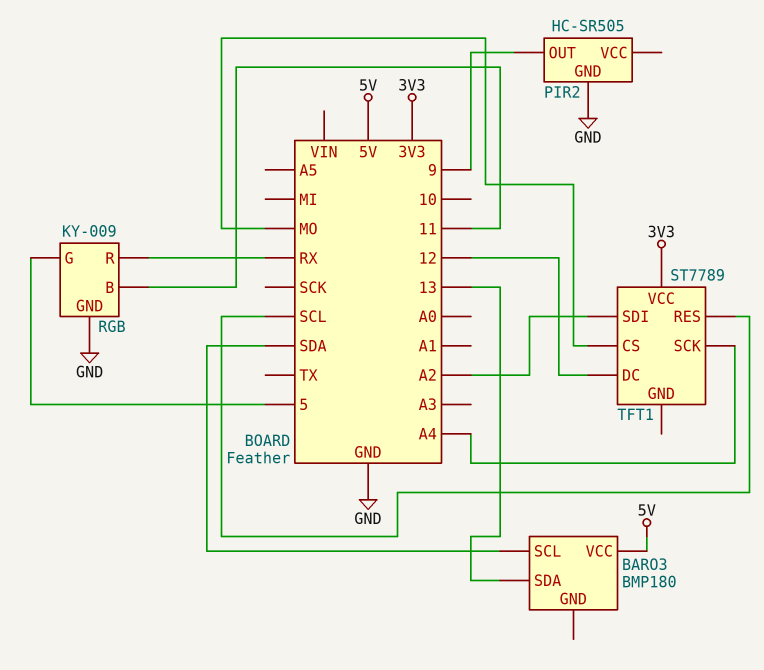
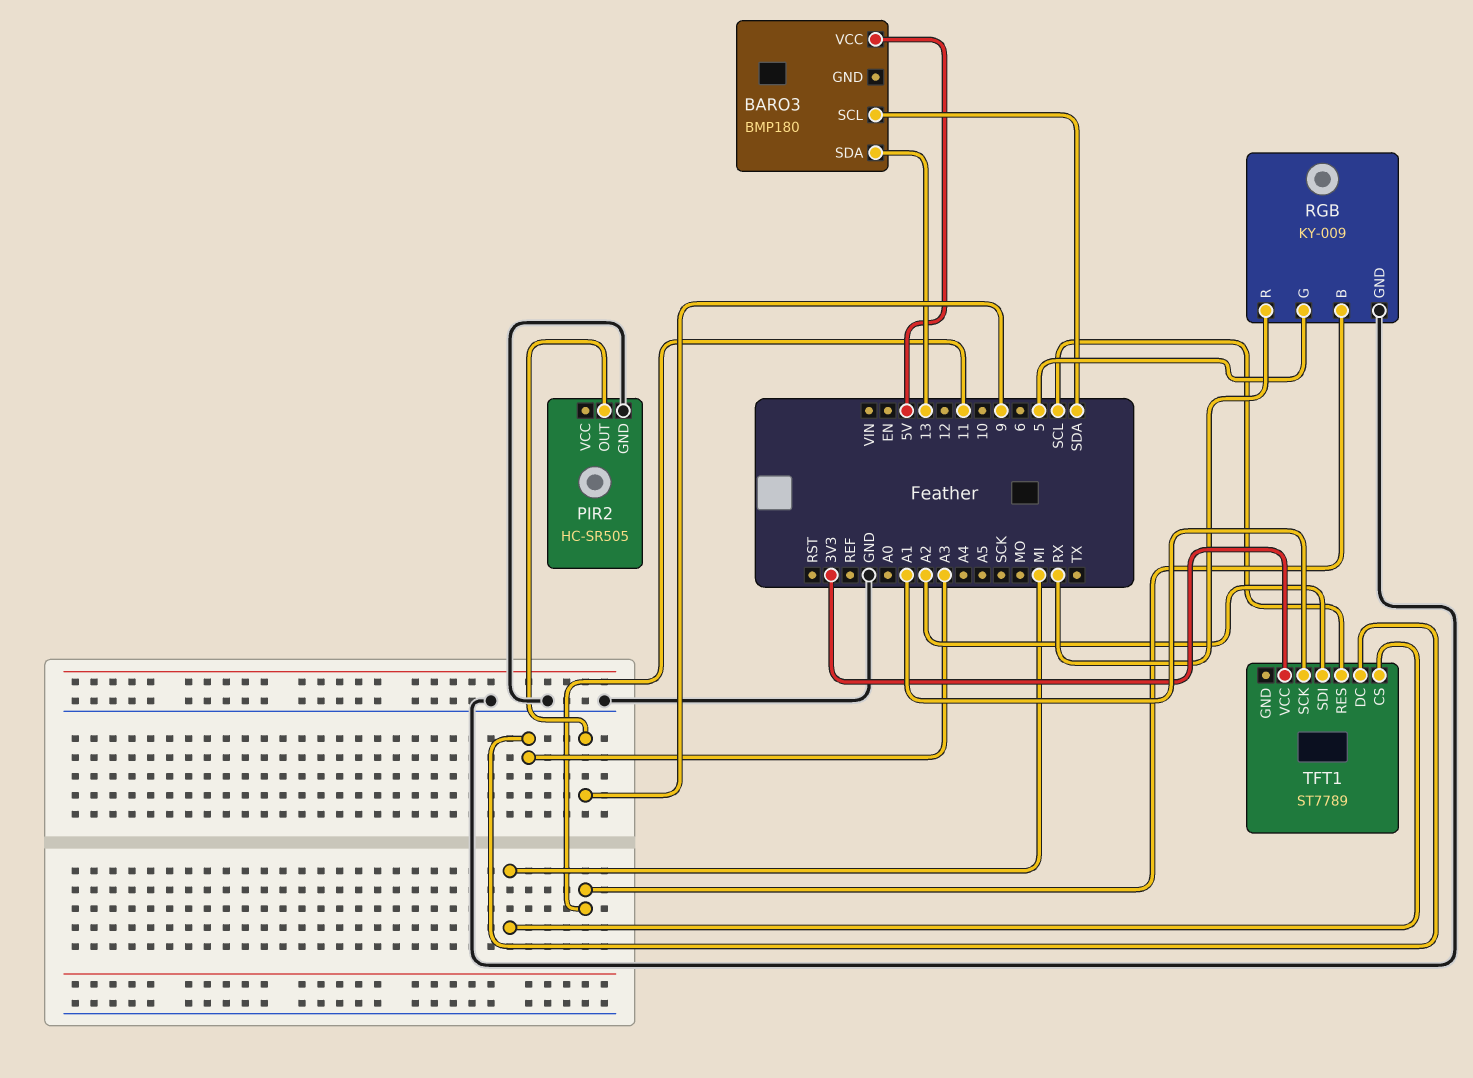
TFT1 pin CS: MO -> MI
TFT1 pin DC: 12 -> A3
TFT1 pin SCK: A4 -> A1

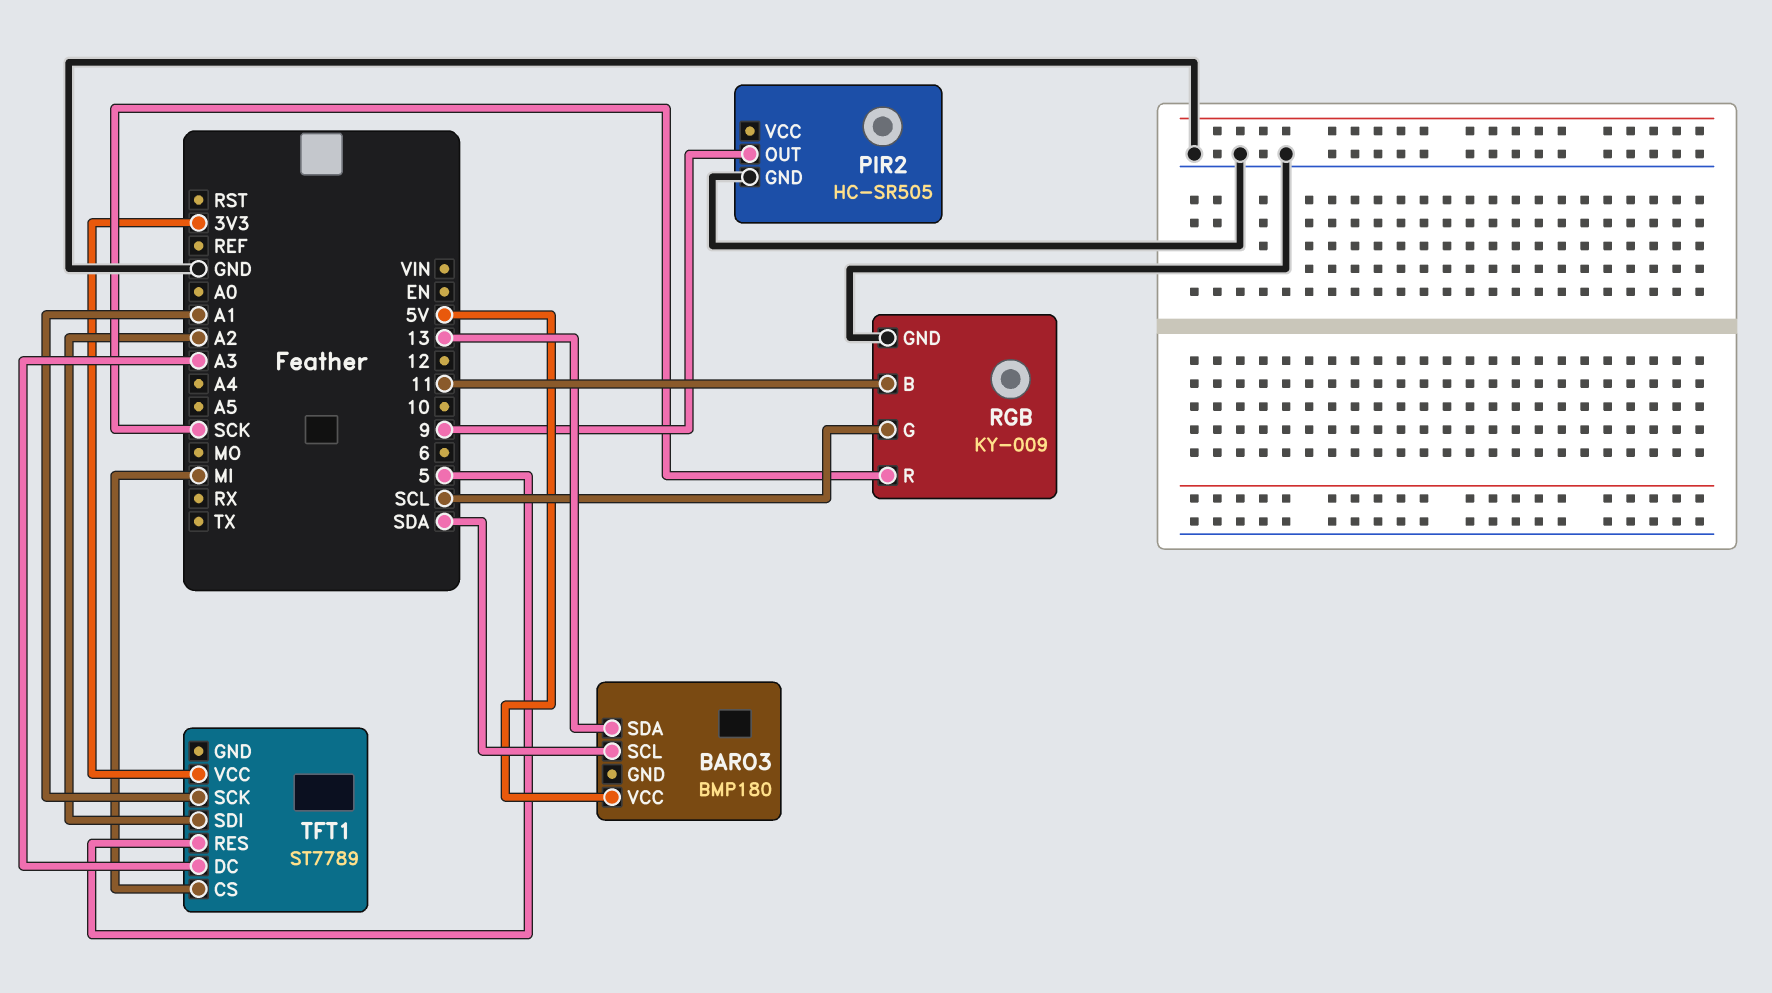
RGB pin G: 5 -> SCL
RGB pin R: RX -> SCK
TFT1 pin RES: SCL -> 5

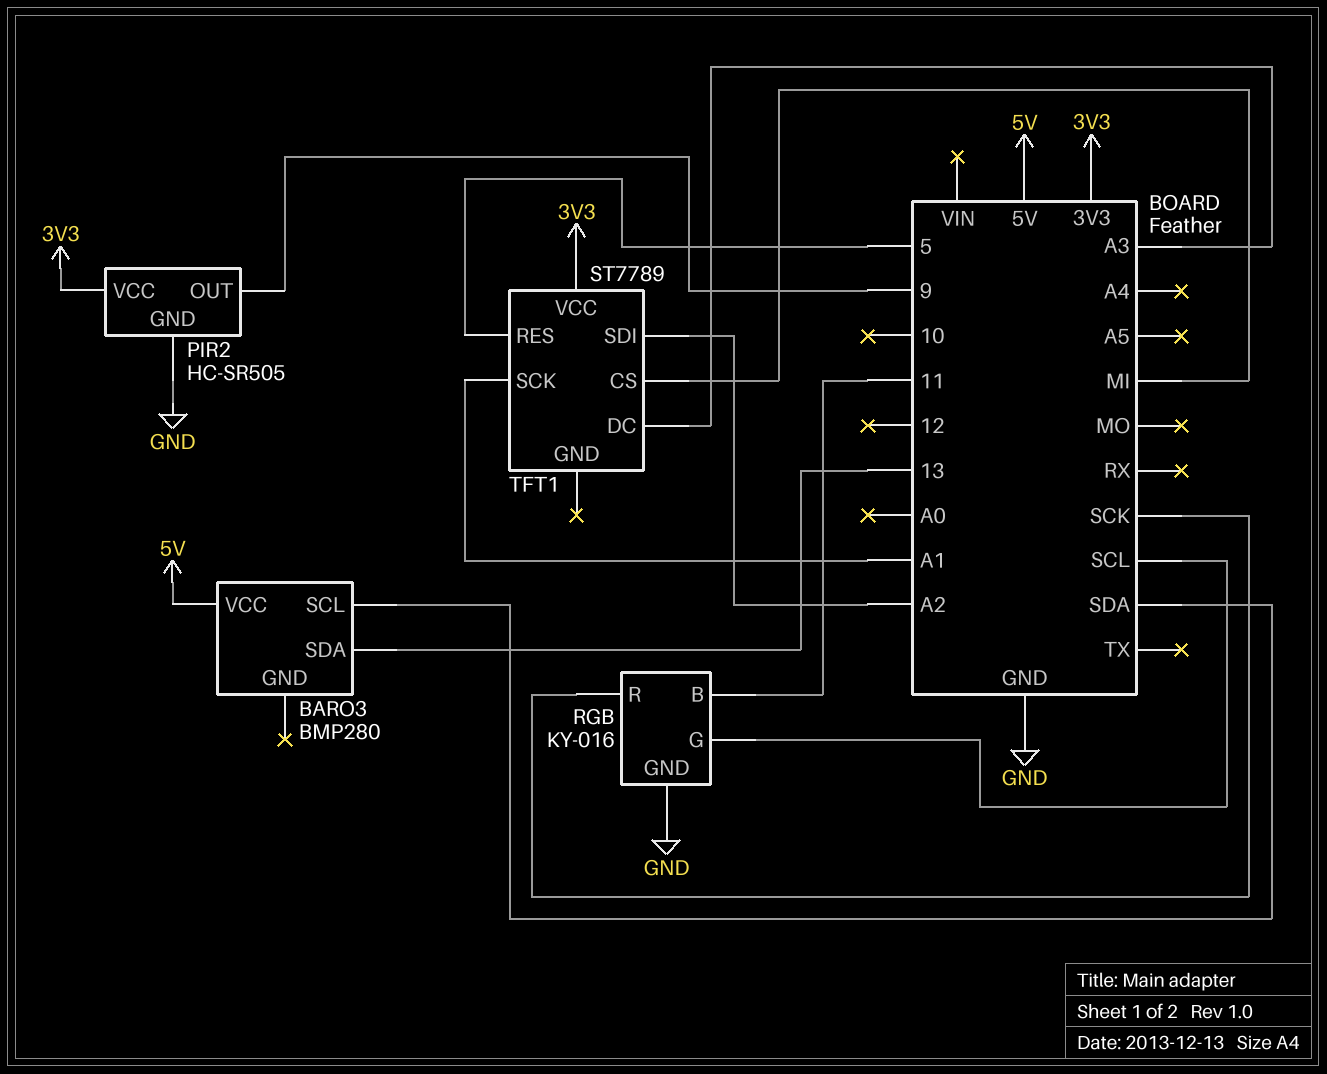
BARO3: BMP180 -> BMP280
PIR2 pin VCC: none -> 3V3
RGB: KY-009 -> KY-016

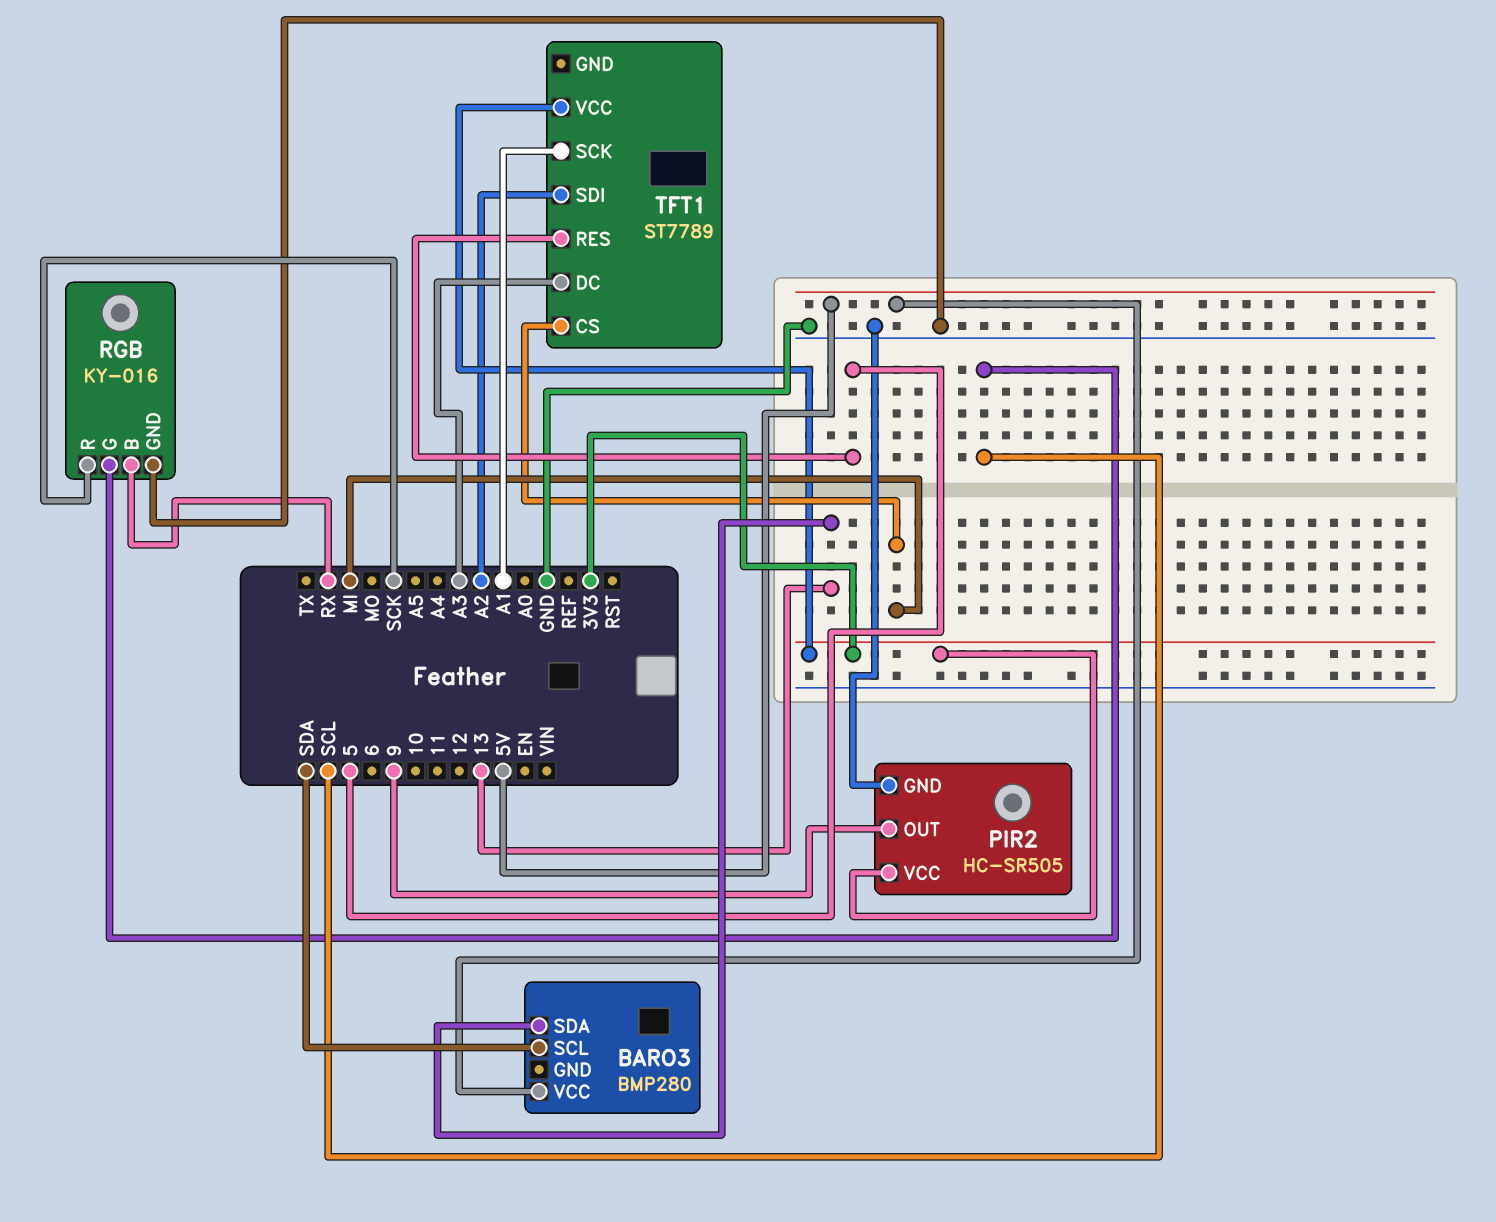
RGB pin B: 11 -> RX

